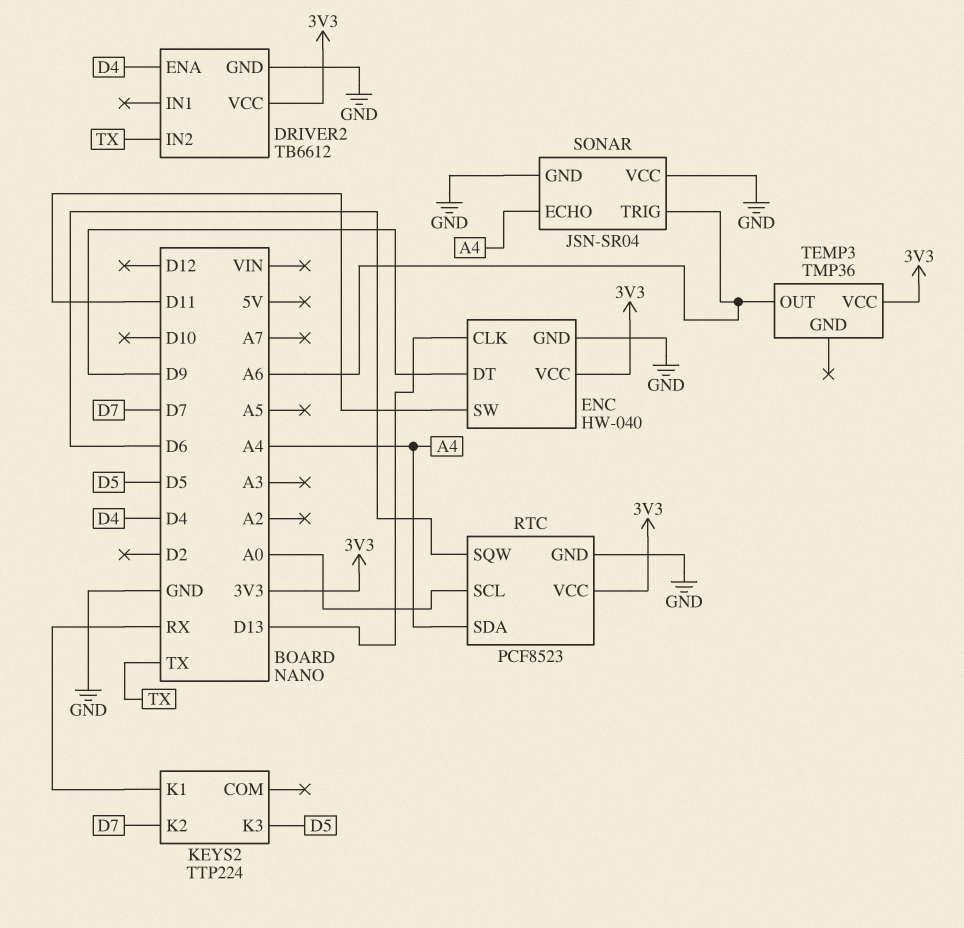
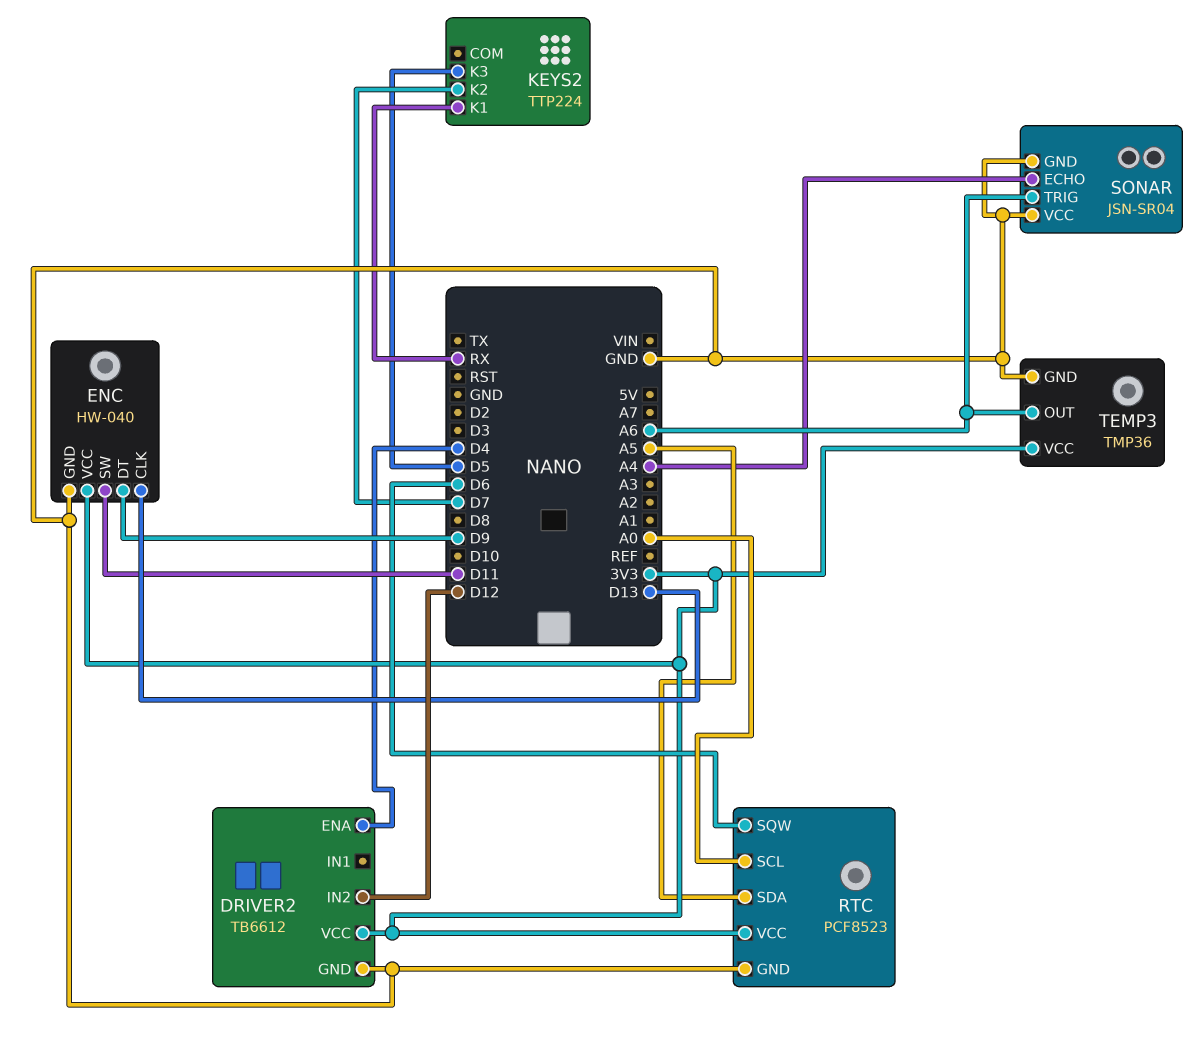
DRIVER2 pin IN2: TX -> D12
RTC pin SDA: A4 -> A5
TEMP3 pin GND: none -> GND

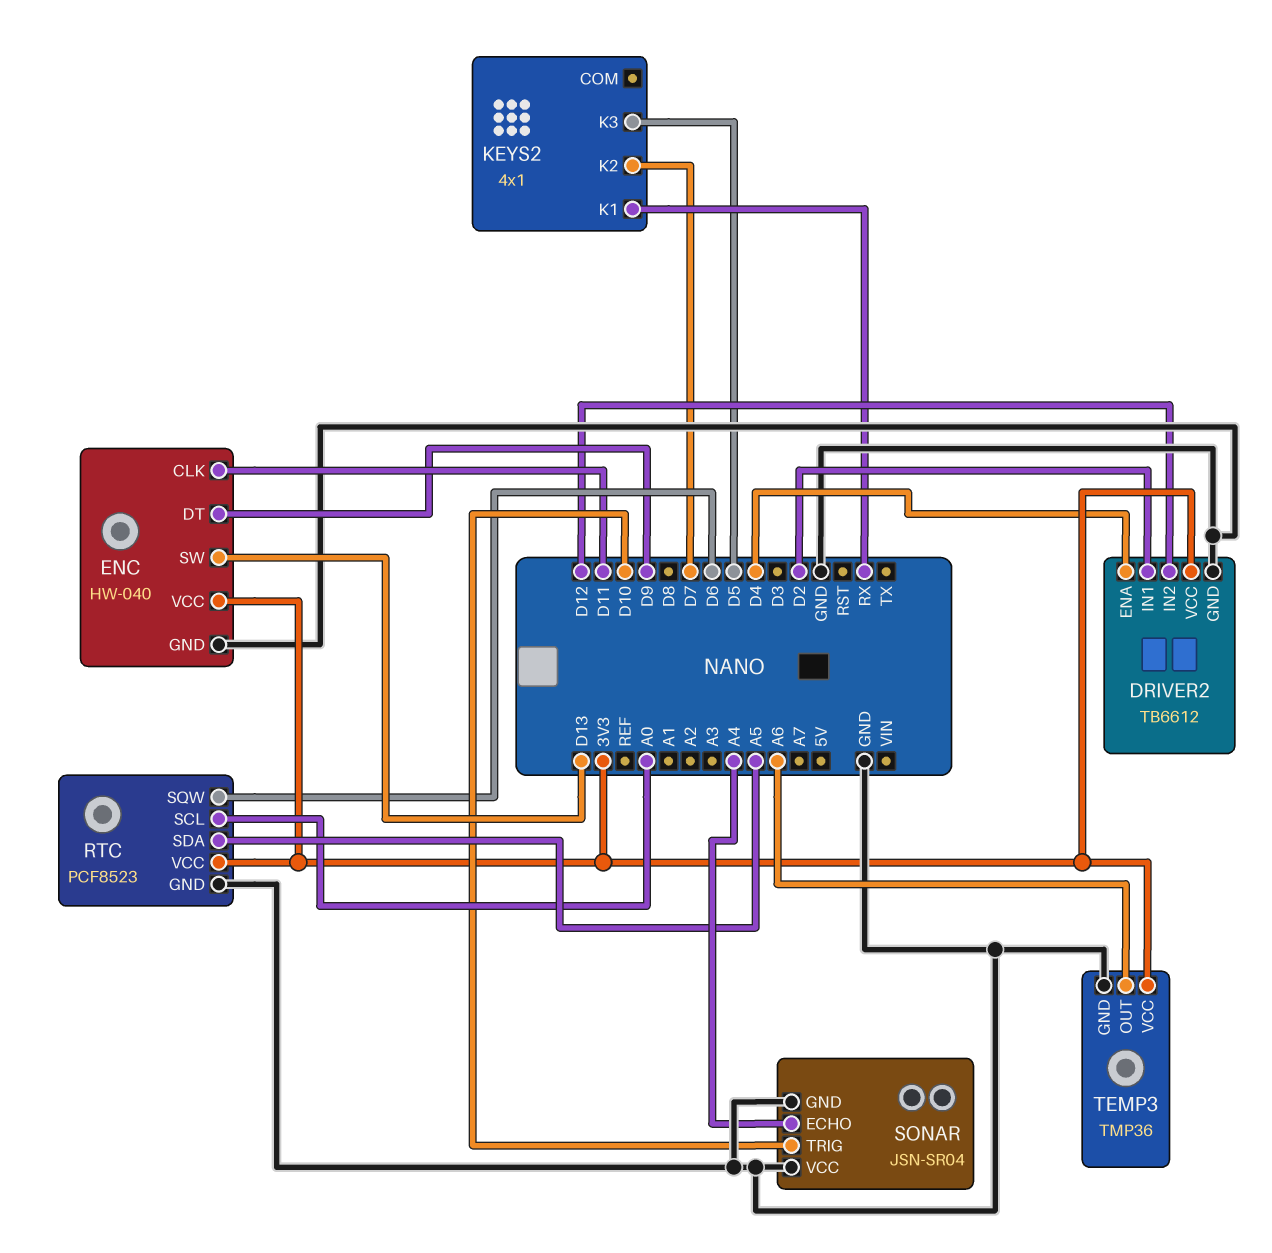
DRIVER2 pin IN1: none -> D2
ENC pin CLK: D13 -> D11
ENC pin SW: D11 -> D13
KEYS2: TTP224 -> 4x1
SONAR pin TRIG: A6 -> D10

